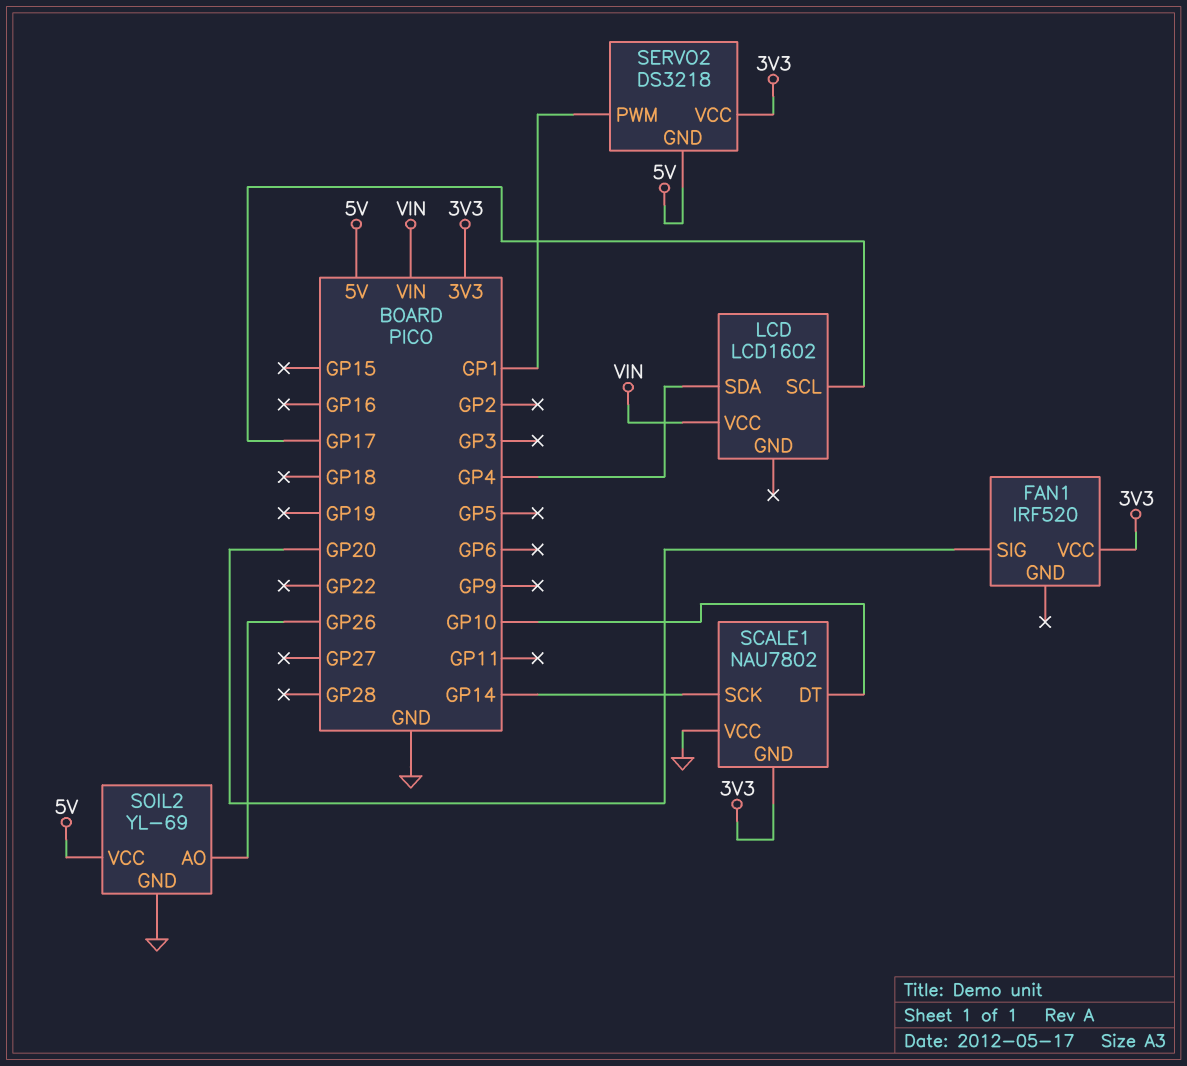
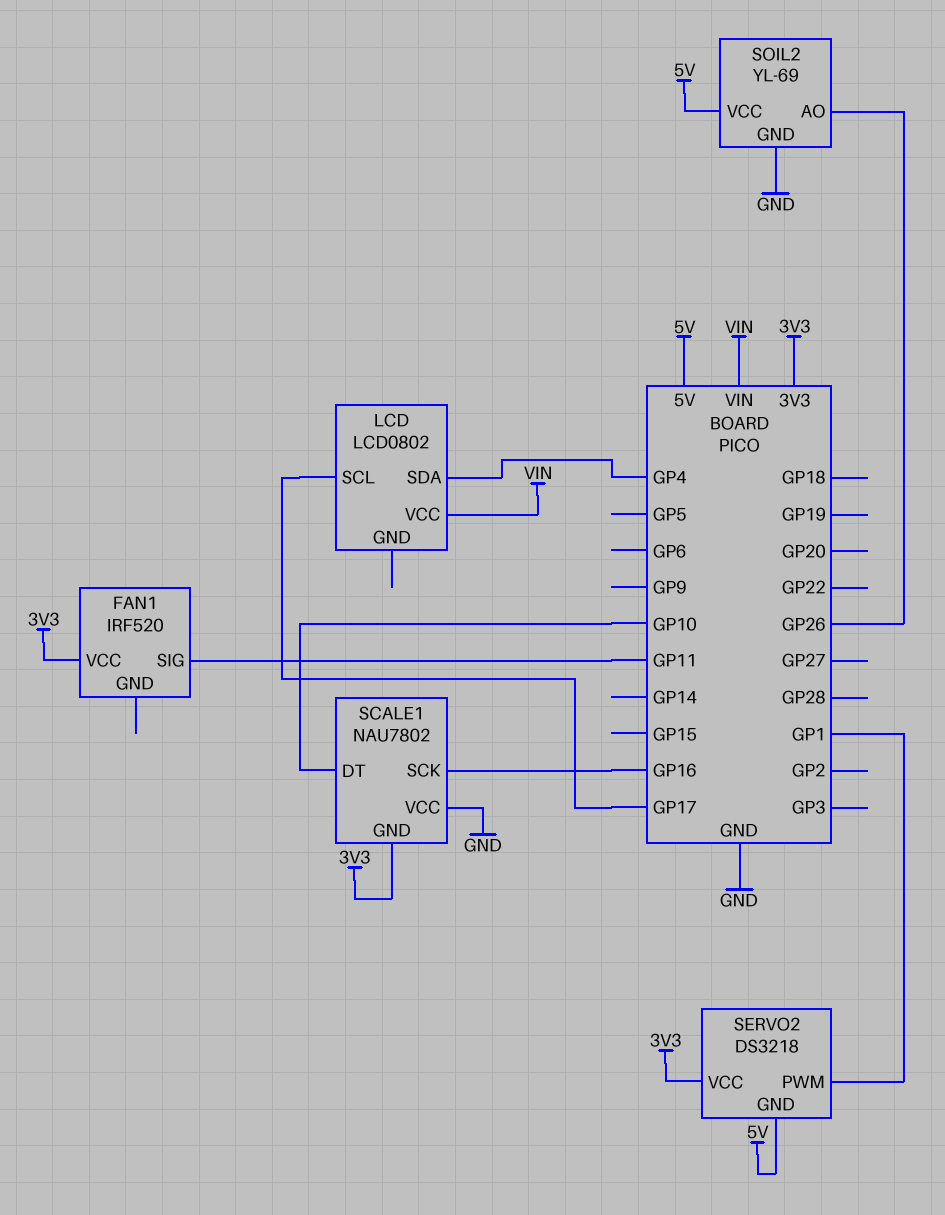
FAN1 pin SIG: GP20 -> GP11
LCD: LCD1602 -> LCD0802
SCALE1 pin SCK: GP14 -> GP16

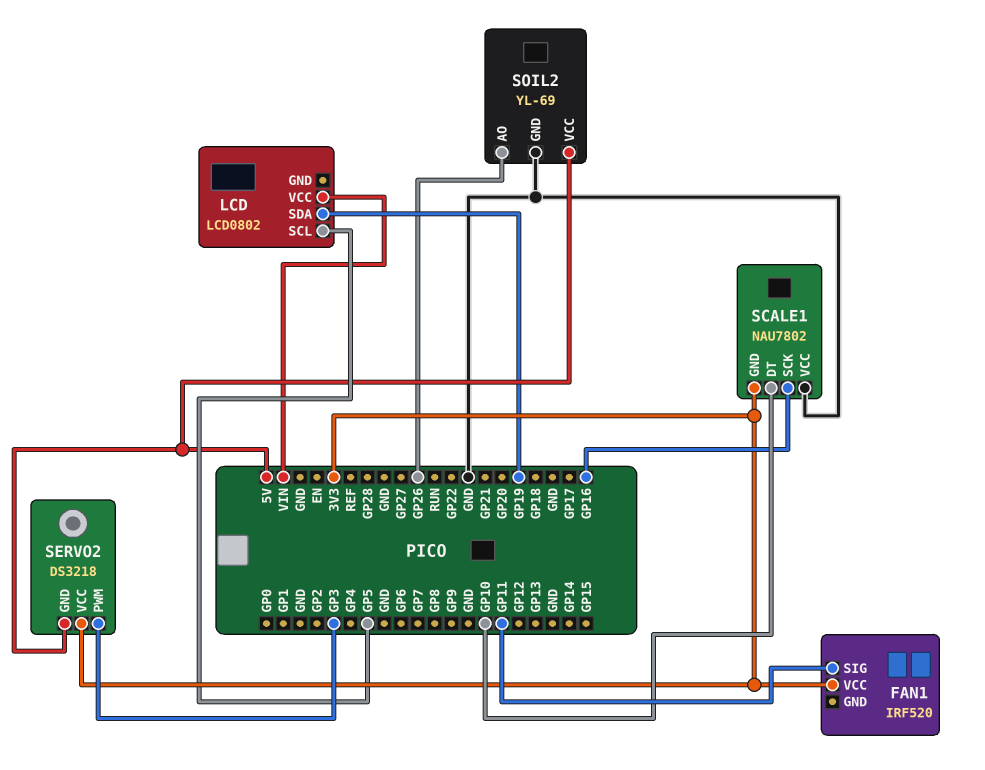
LCD pin SCL: GP17 -> GP5
LCD pin SDA: GP4 -> GP19
SERVO2 pin PWM: GP1 -> GP3

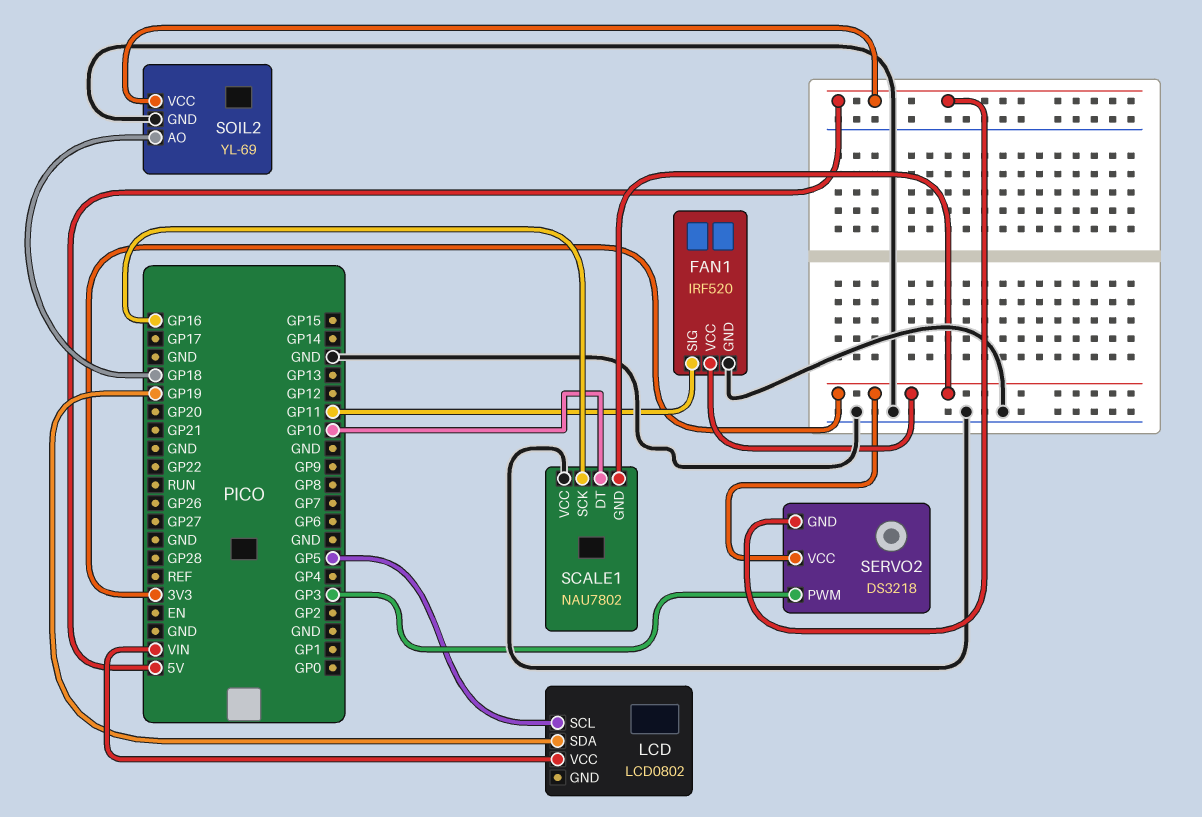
FAN1 pin GND: none -> GND
SOIL2 pin AO: GP26 -> GP18

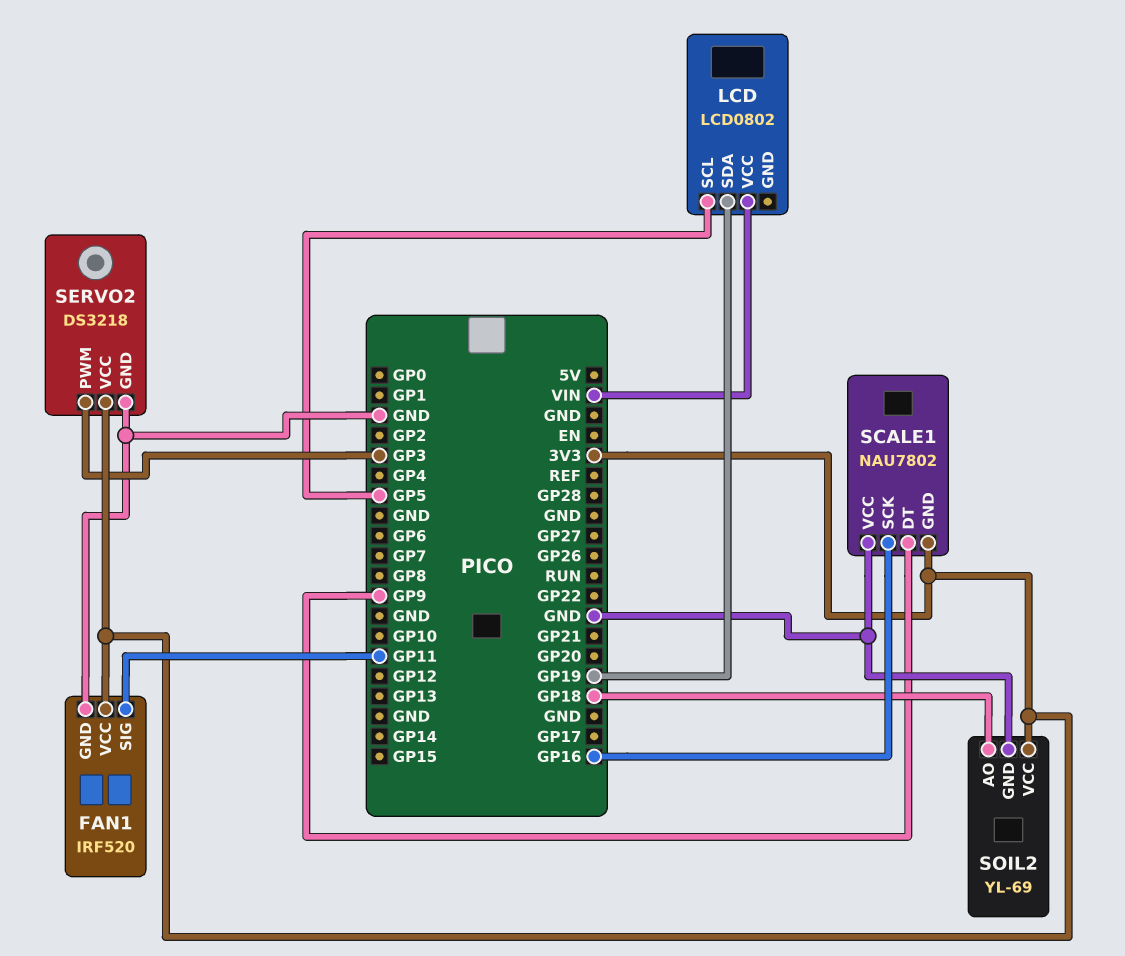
SCALE1 pin DT: GP10 -> GP9
SERVO2 pin GND: 5V -> GND
SOIL2 pin VCC: 5V -> 3V3

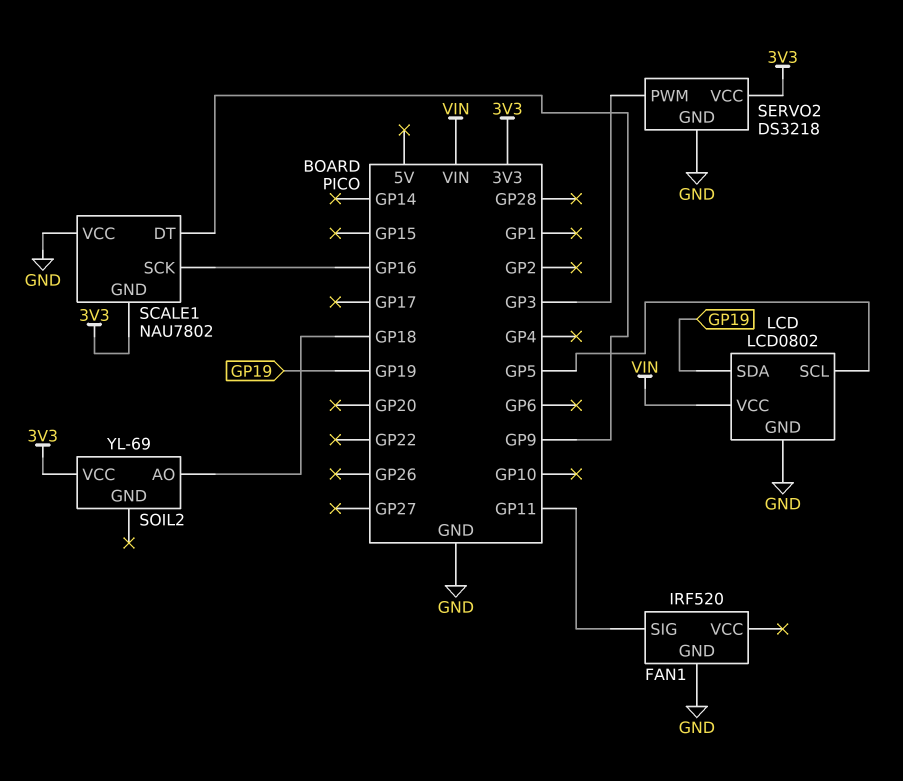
FAN1 pin VCC: 3V3 -> none
LCD pin GND: none -> GND
SOIL2 pin GND: GND -> none

